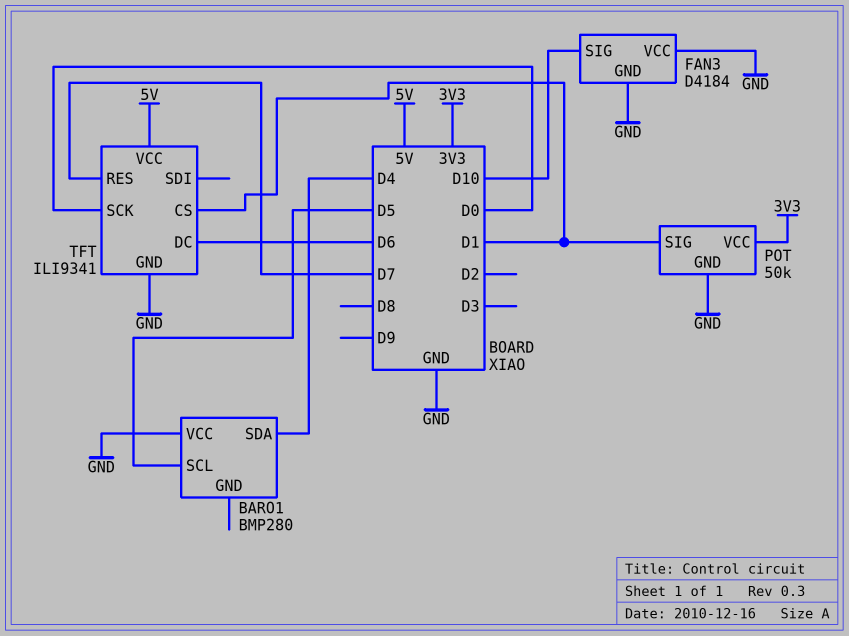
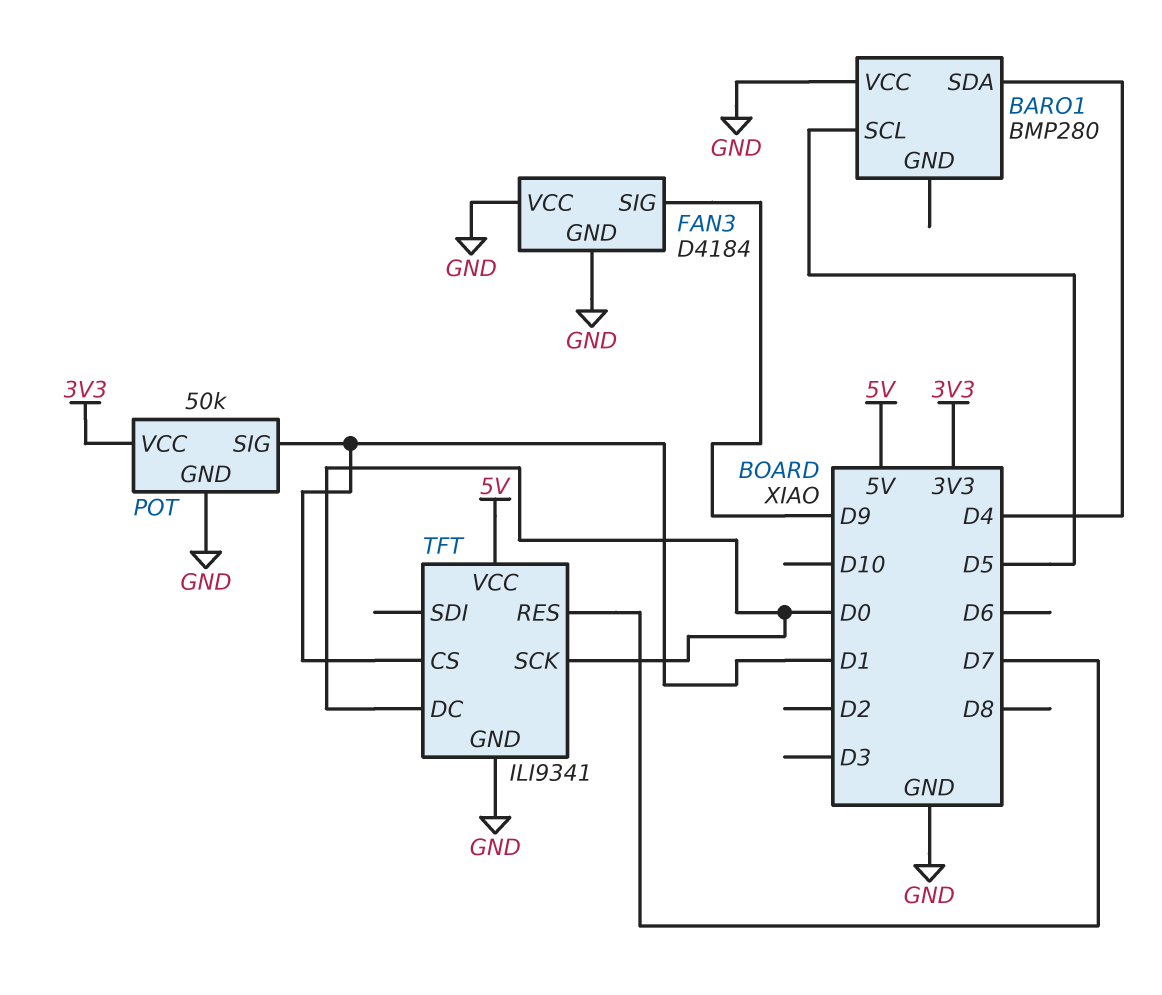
FAN3 pin SIG: D10 -> D9
TFT pin DC: D6 -> D0

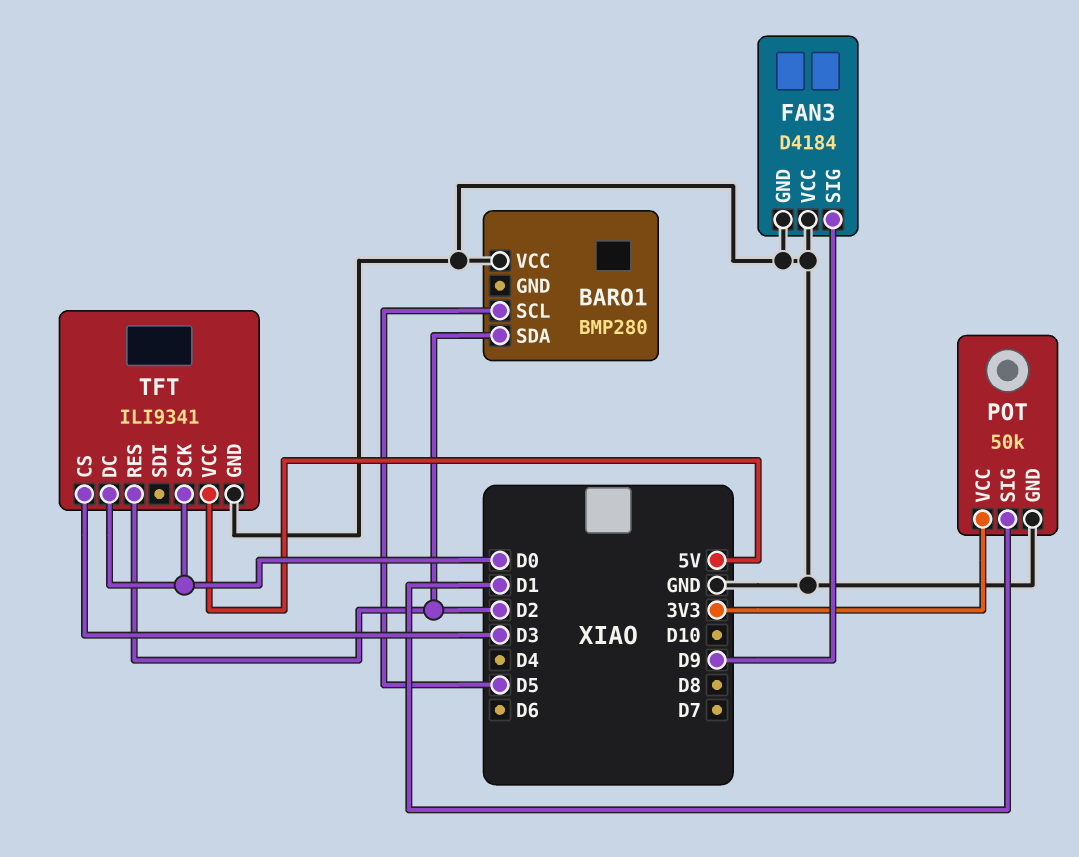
BARO1 pin SDA: D4 -> D2
TFT pin CS: D1 -> D3
TFT pin RES: D7 -> D2

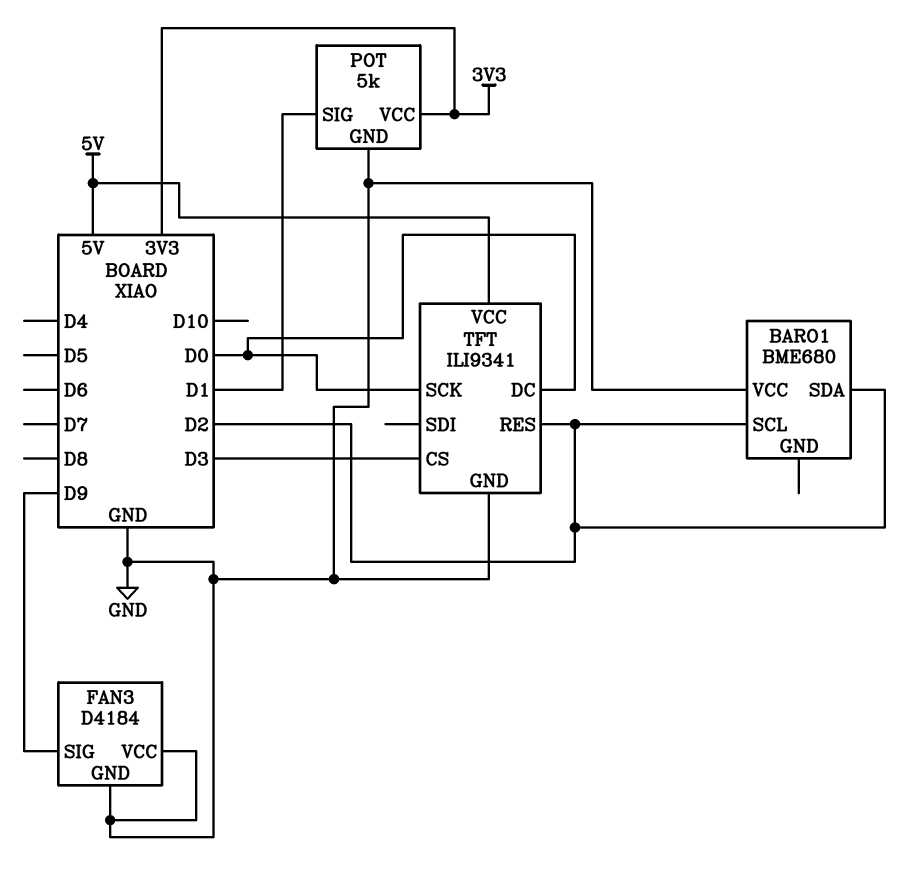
BARO1: BMP280 -> BME680
BARO1 pin SCL: D5 -> D2
POT: 50k -> 5k

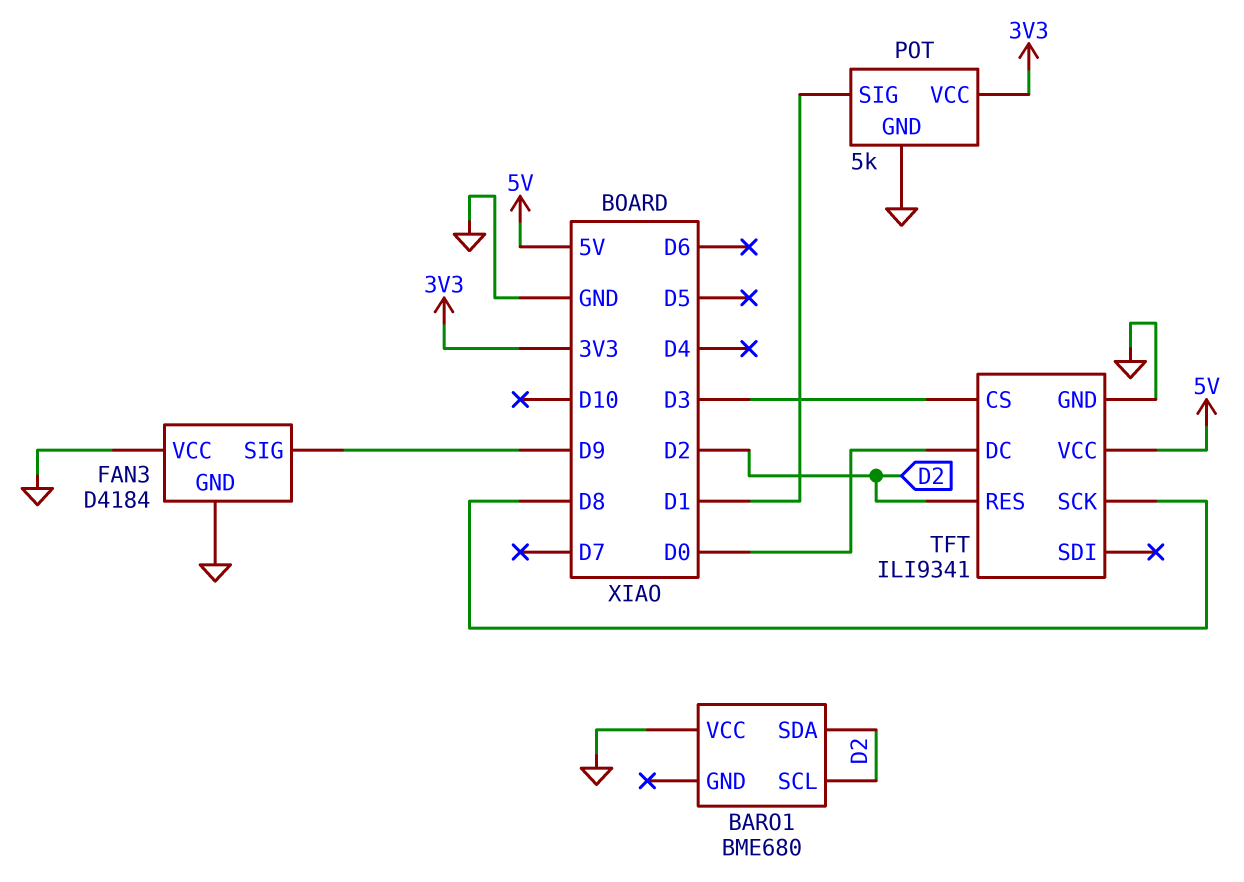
TFT pin SCK: D0 -> D8

